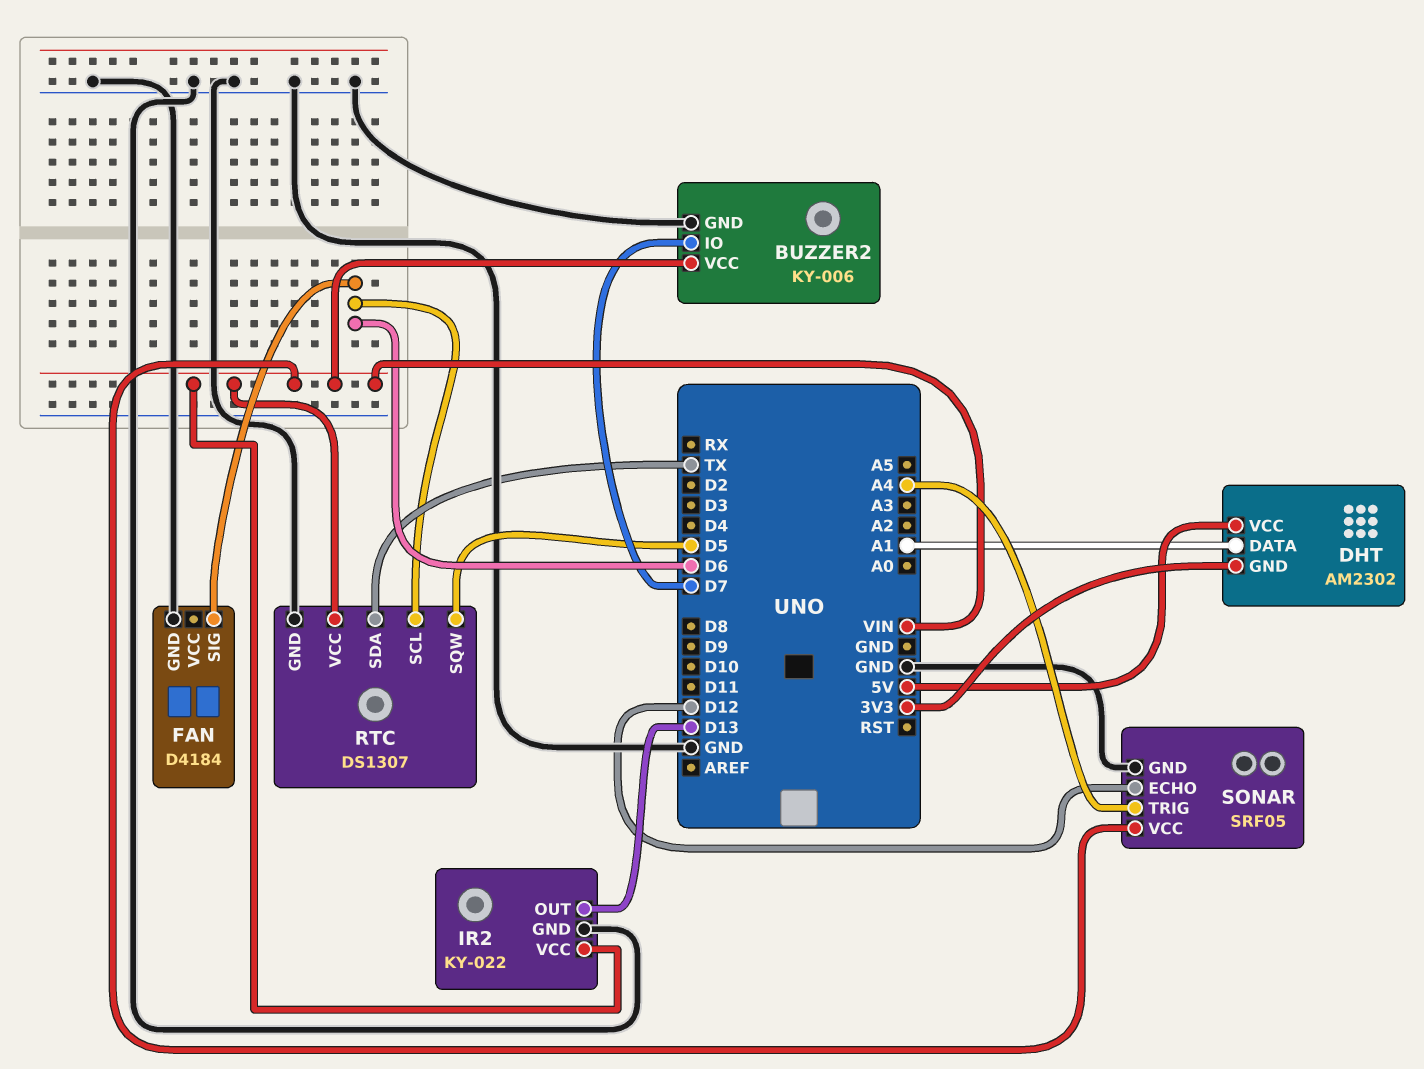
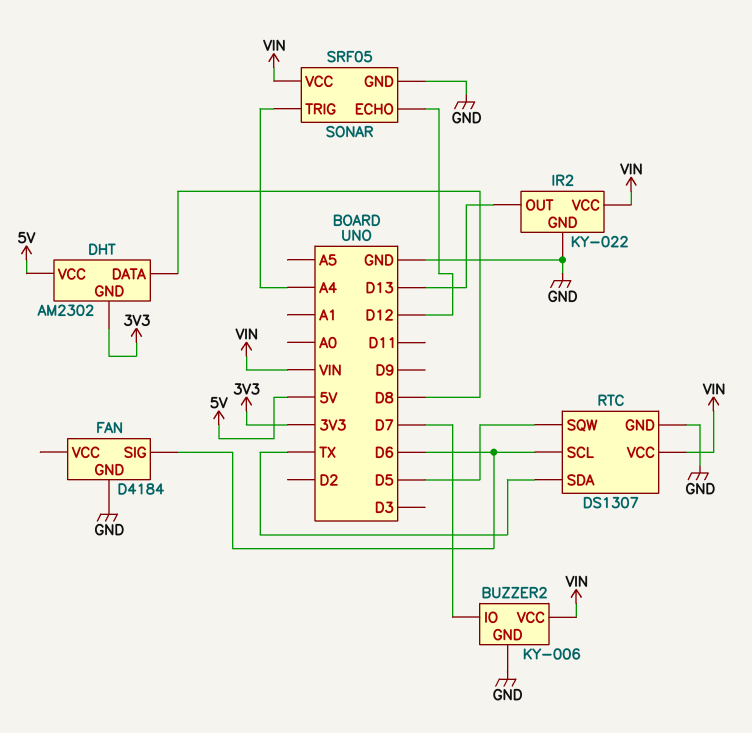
DHT pin DATA: A1 -> D8

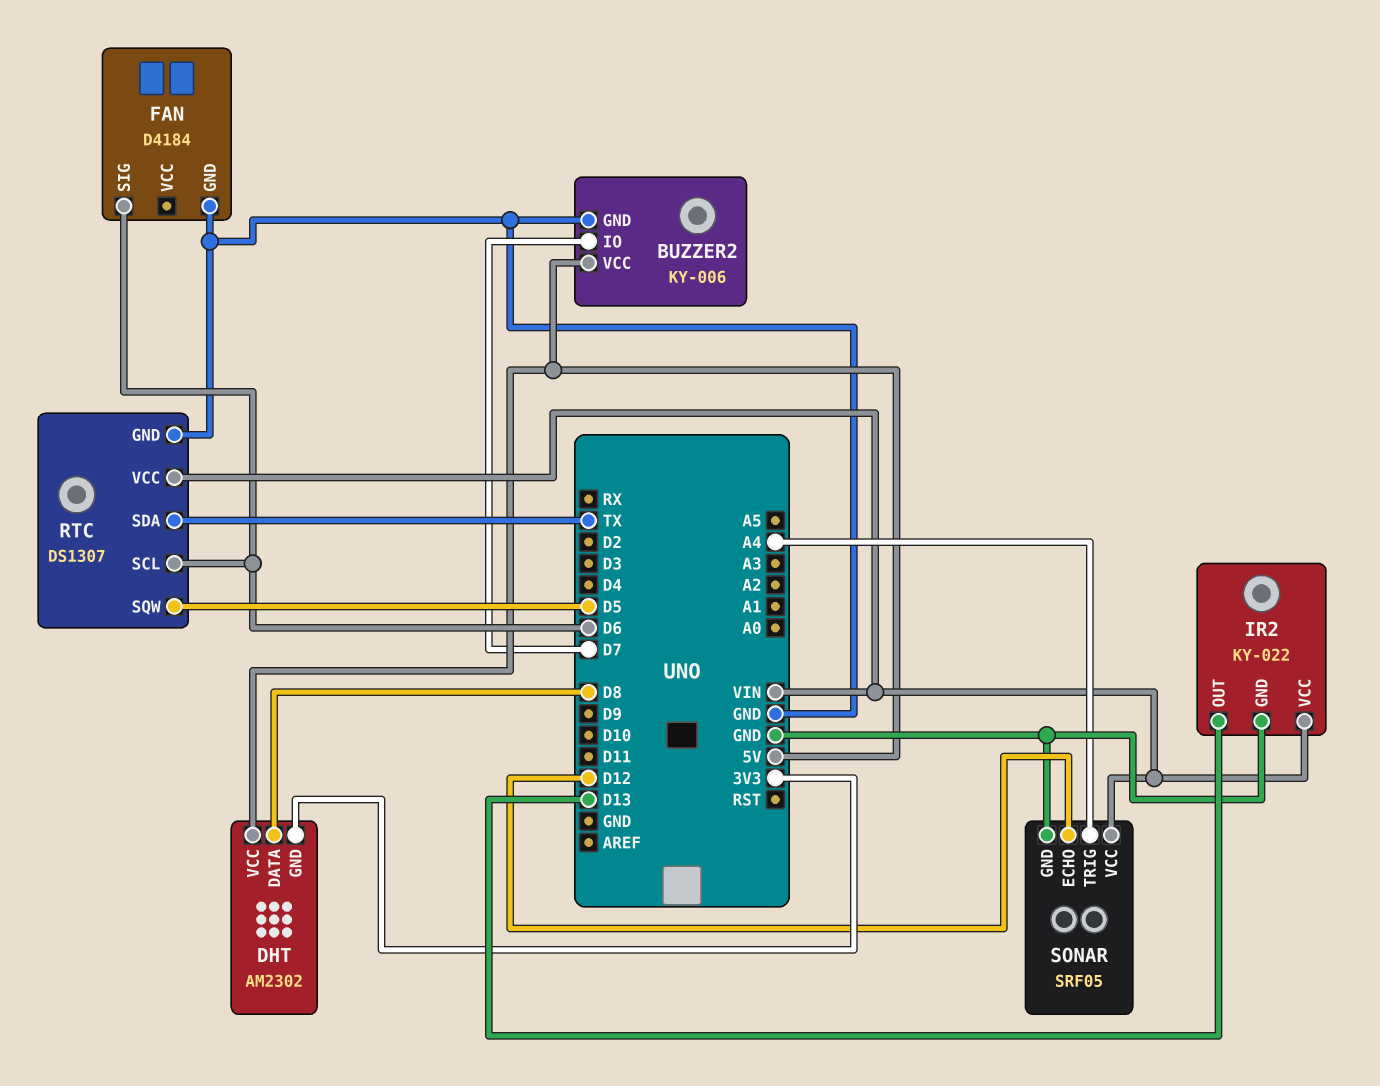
BUZZER2 pin VCC: VIN -> 5V

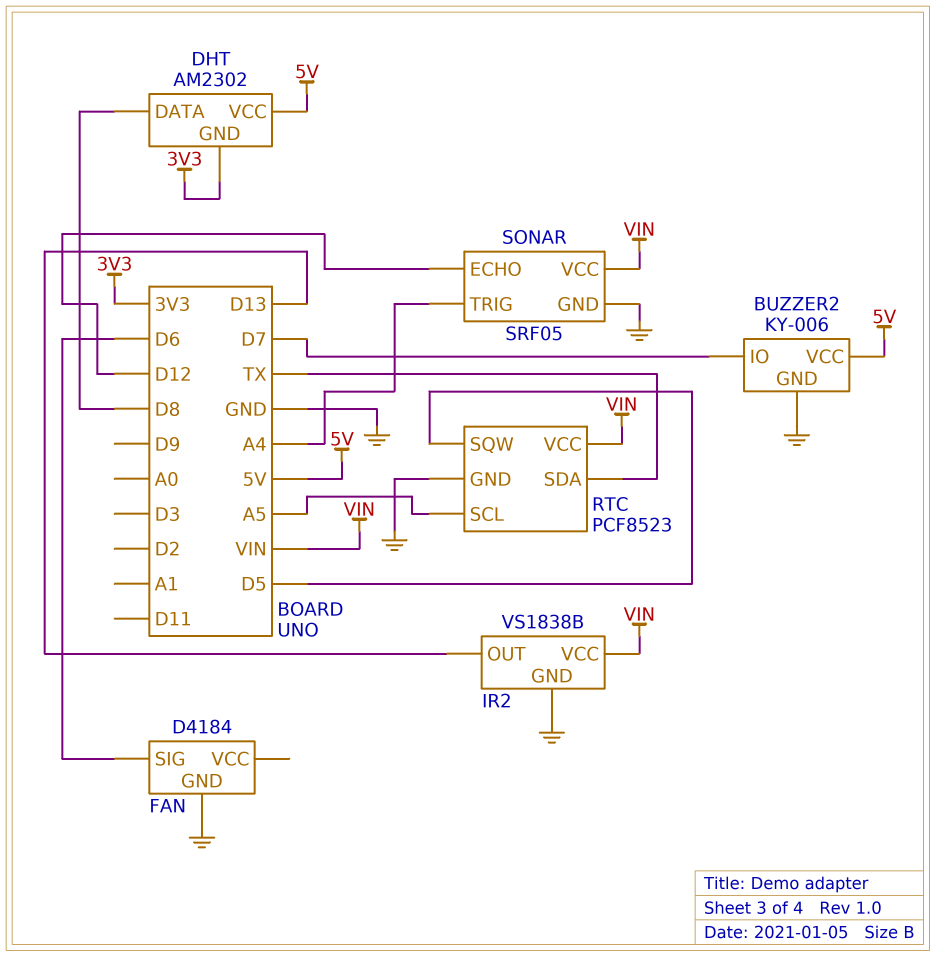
IR2: KY-022 -> VS1838B
RTC: DS1307 -> PCF8523
RTC pin SCL: D6 -> A5

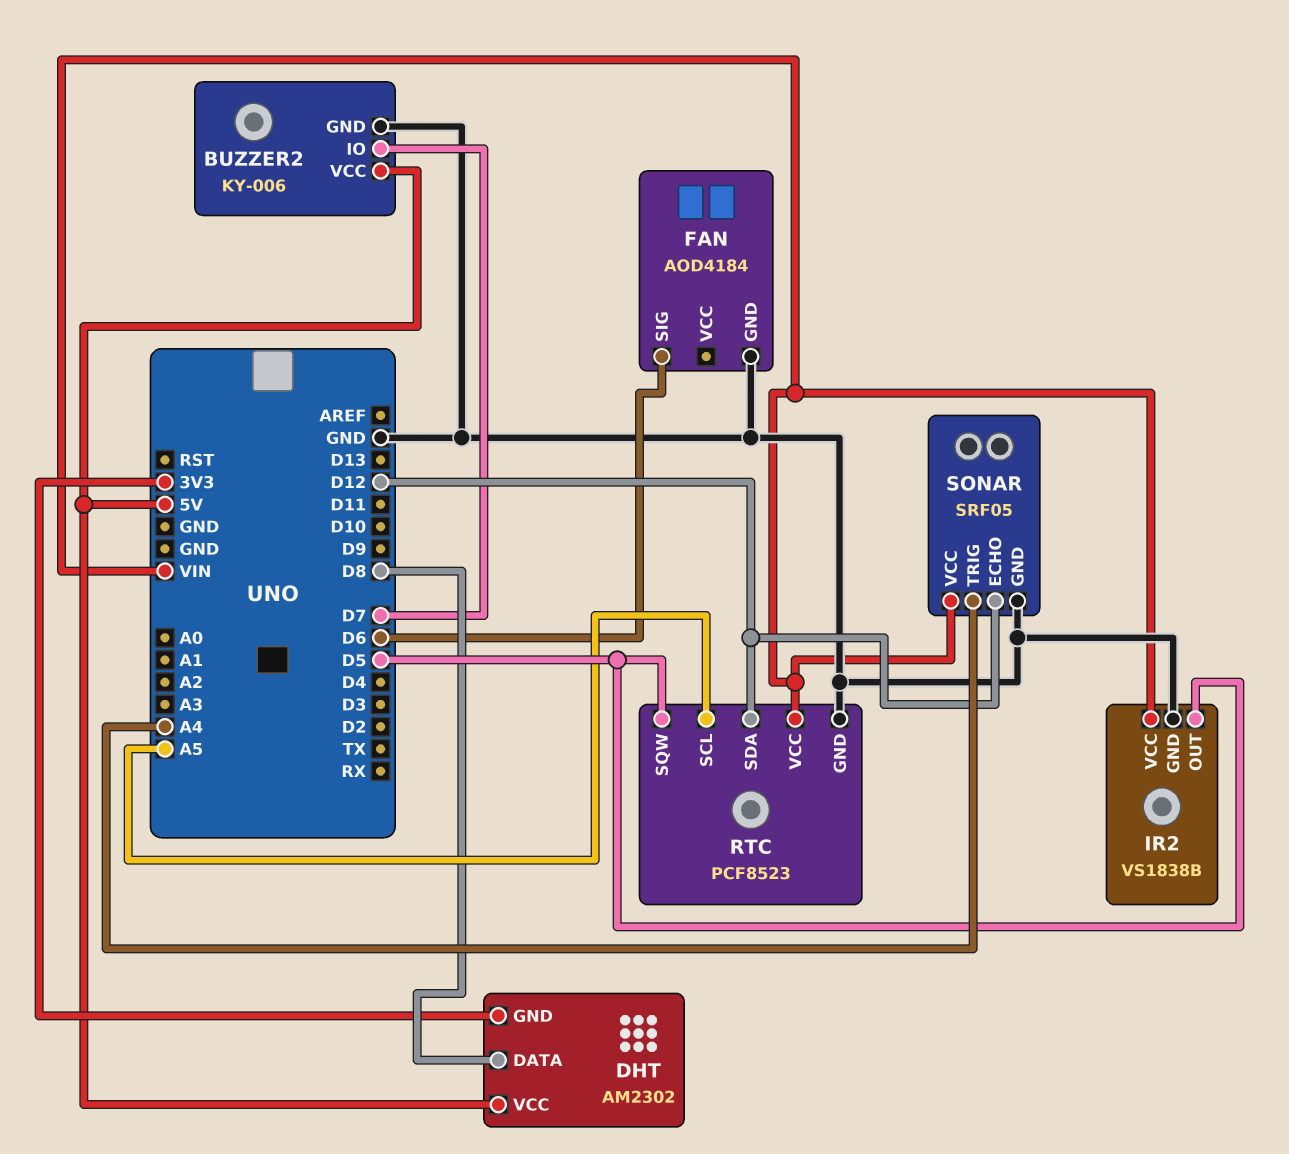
FAN: D4184 -> AOD4184
IR2 pin OUT: D13 -> D5
RTC pin SDA: TX -> D12

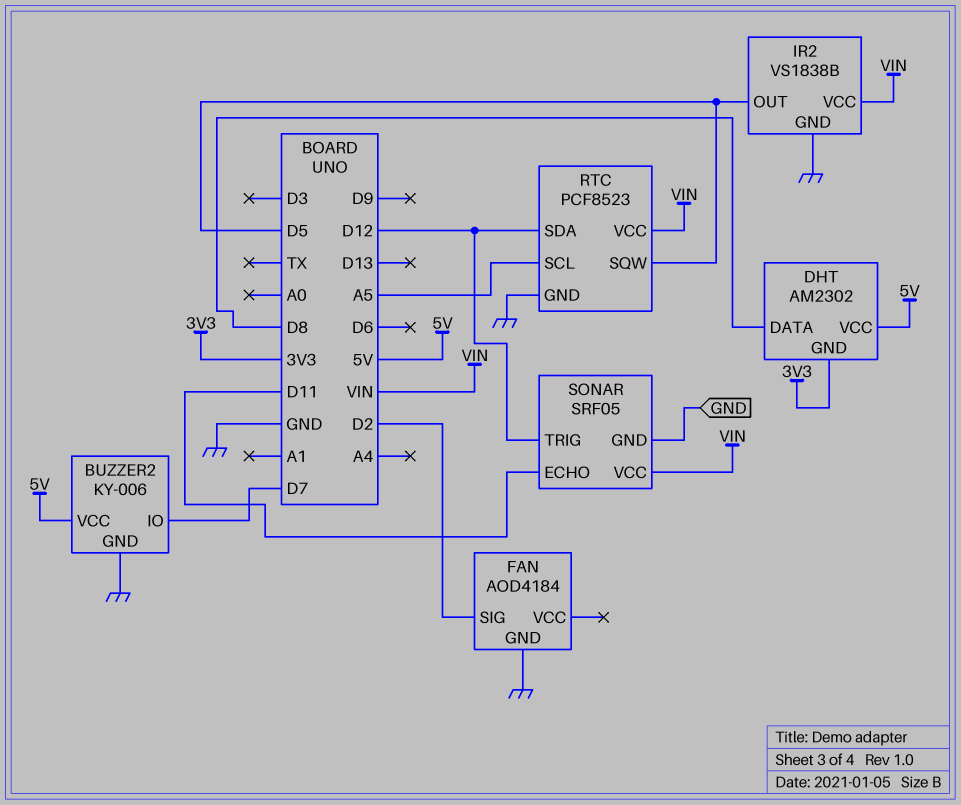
FAN pin SIG: D6 -> D2
SONAR pin ECHO: D12 -> D11
SONAR pin TRIG: A4 -> D12

